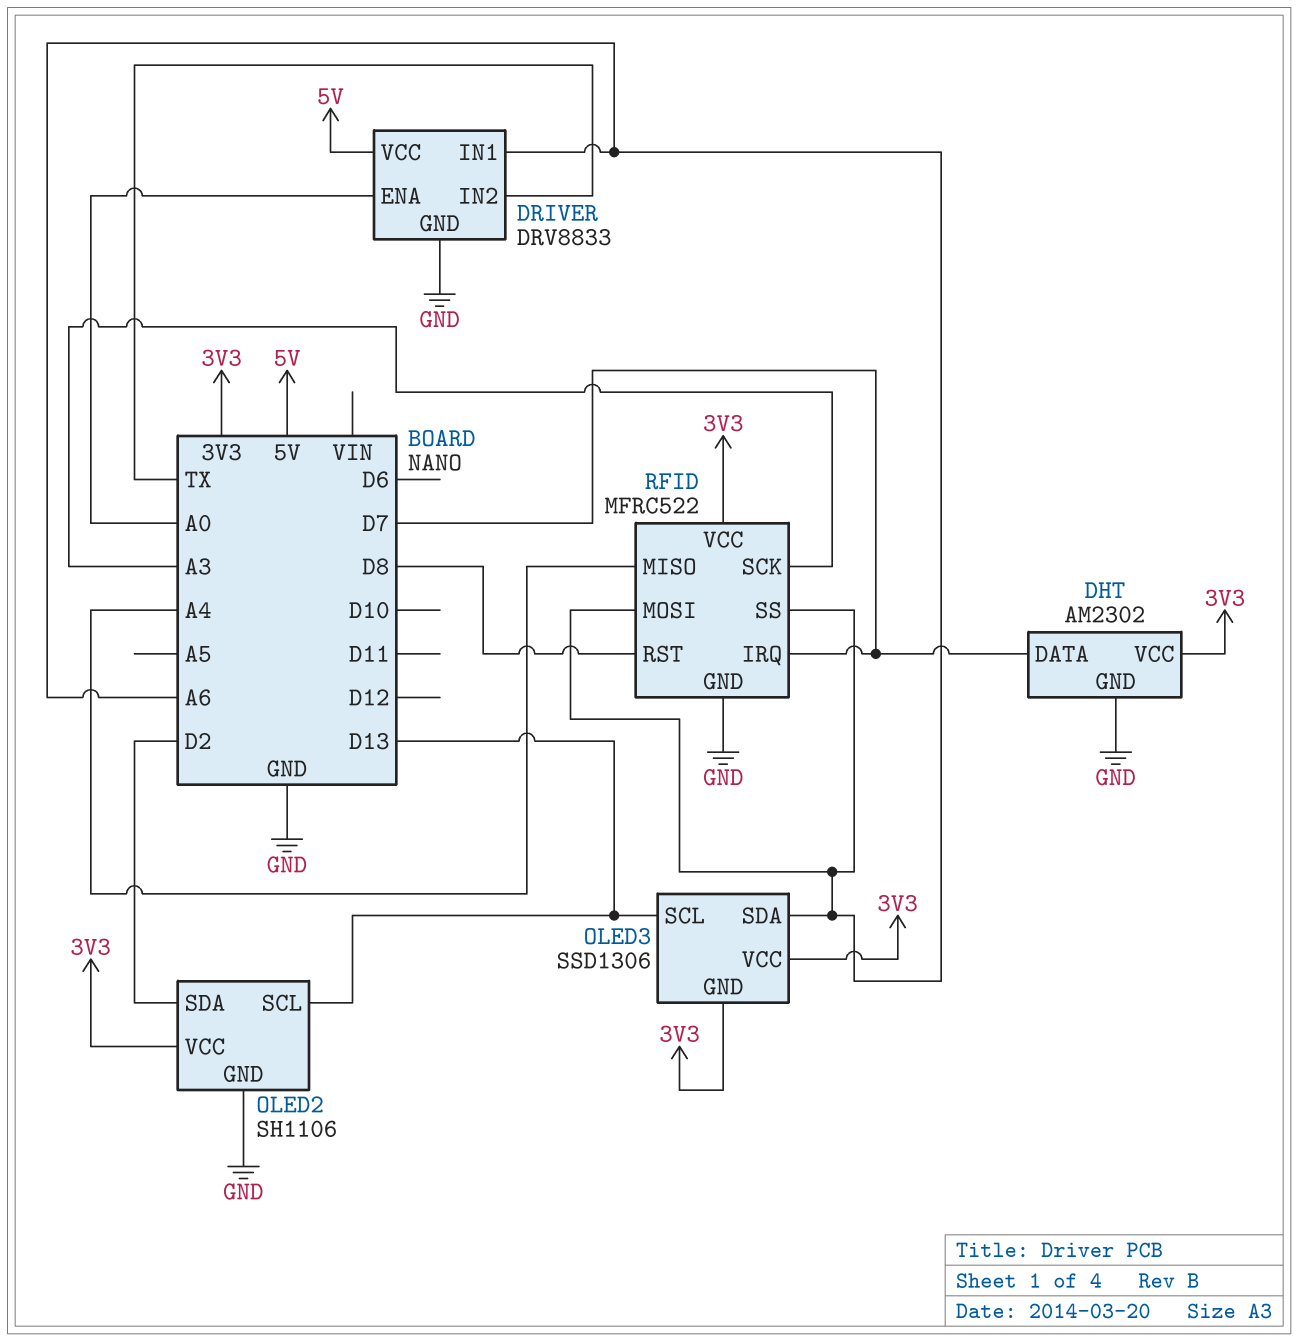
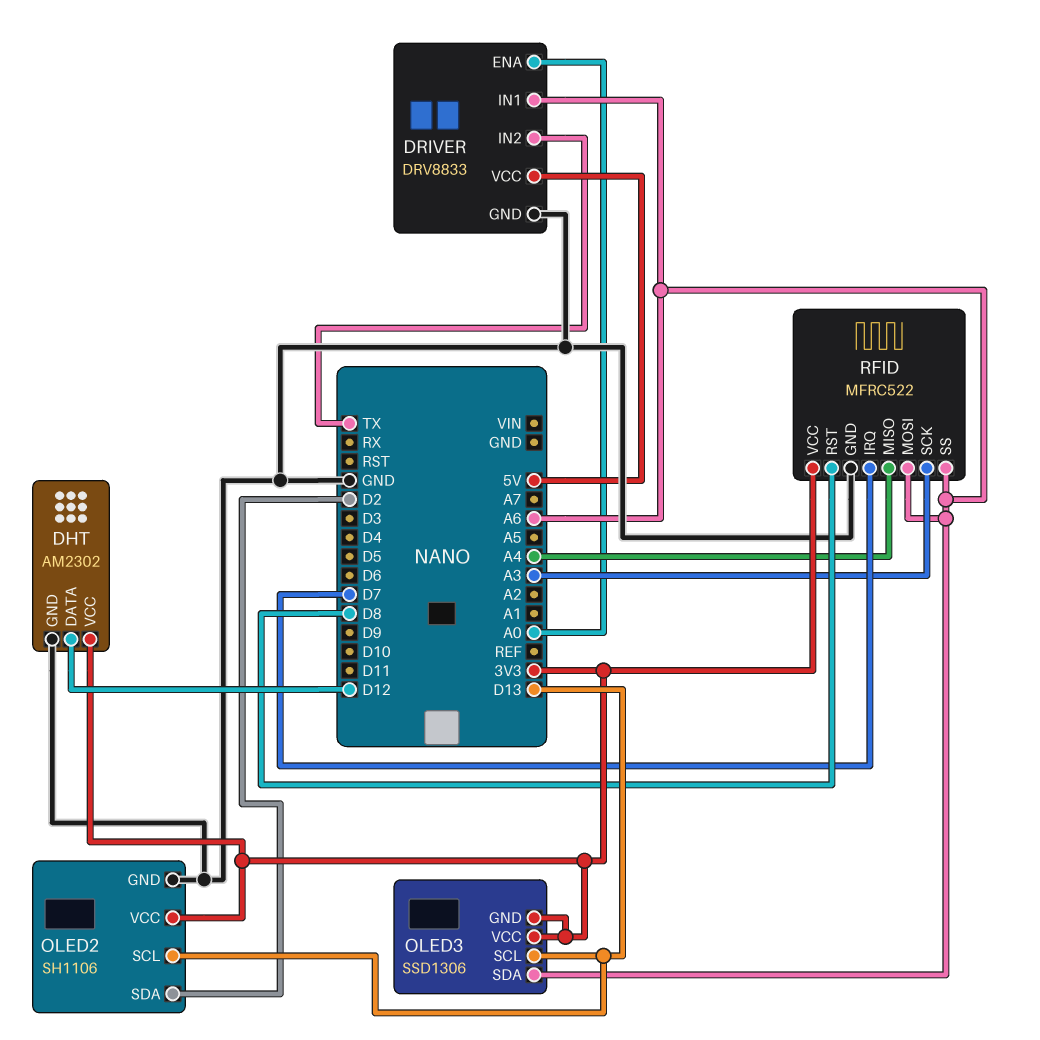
DHT pin DATA: D7 -> D12

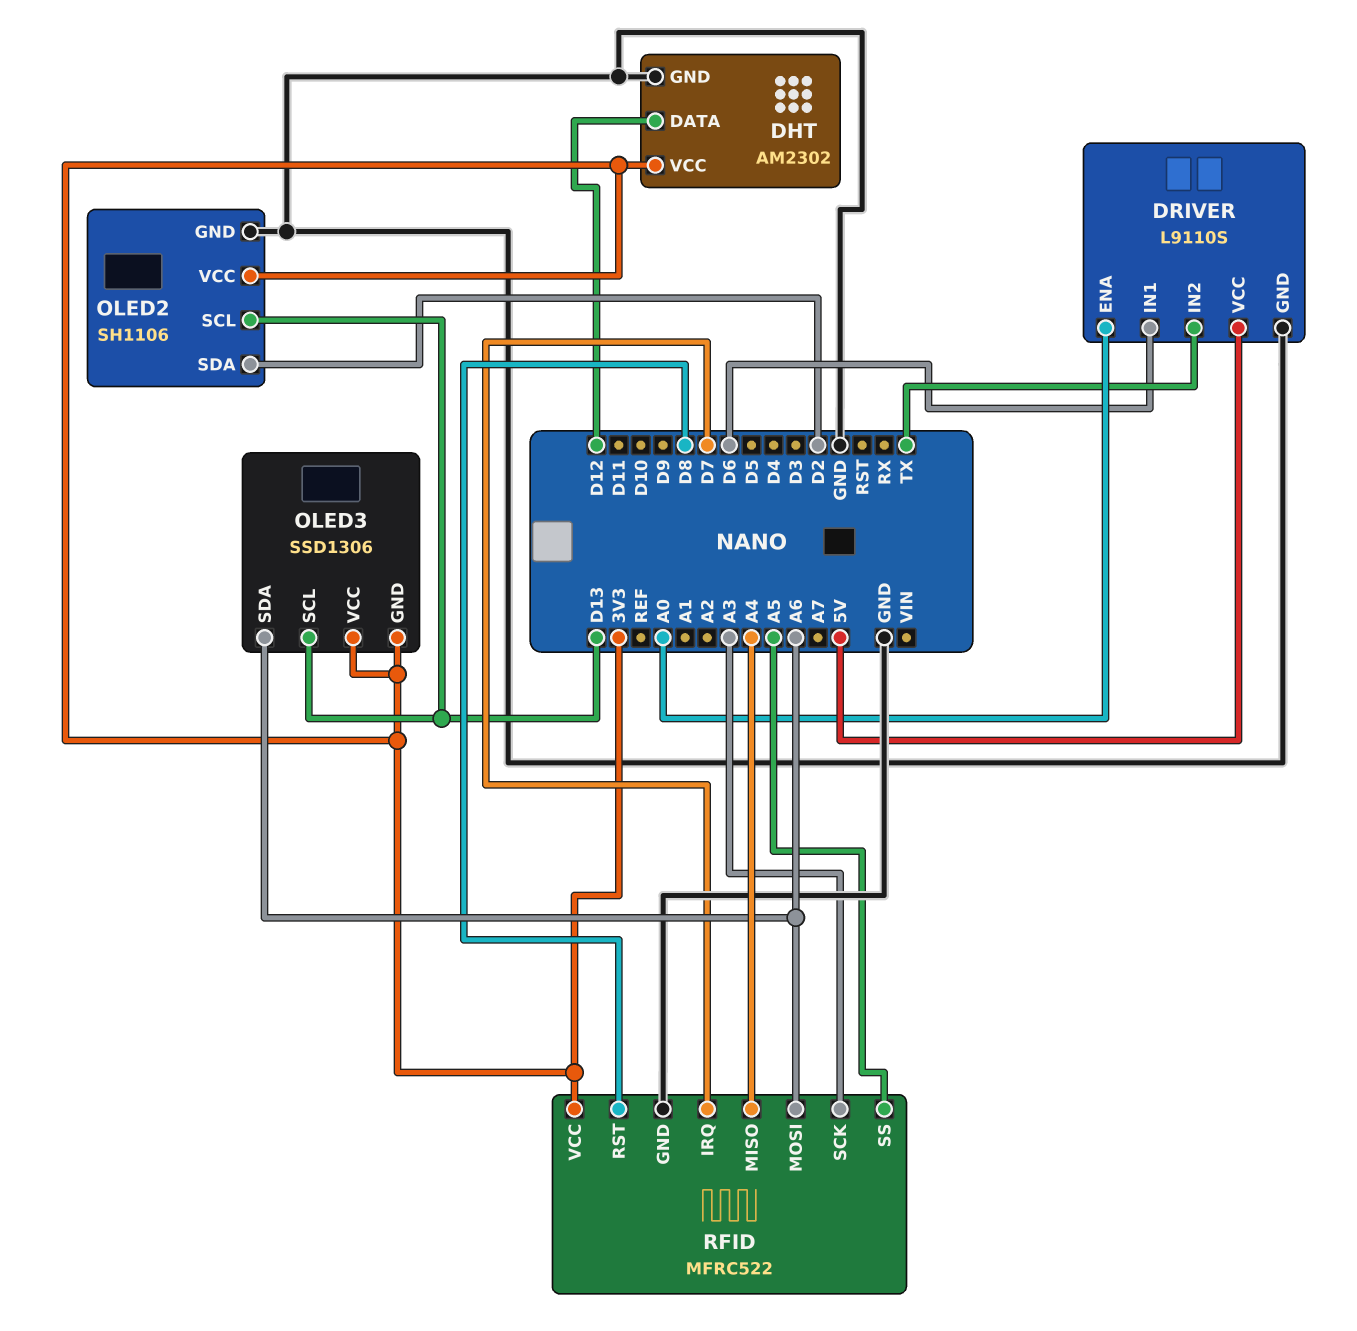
DRIVER: DRV8833 -> L9110S
DRIVER pin IN1: A6 -> D6
RFID pin SS: A6 -> A5

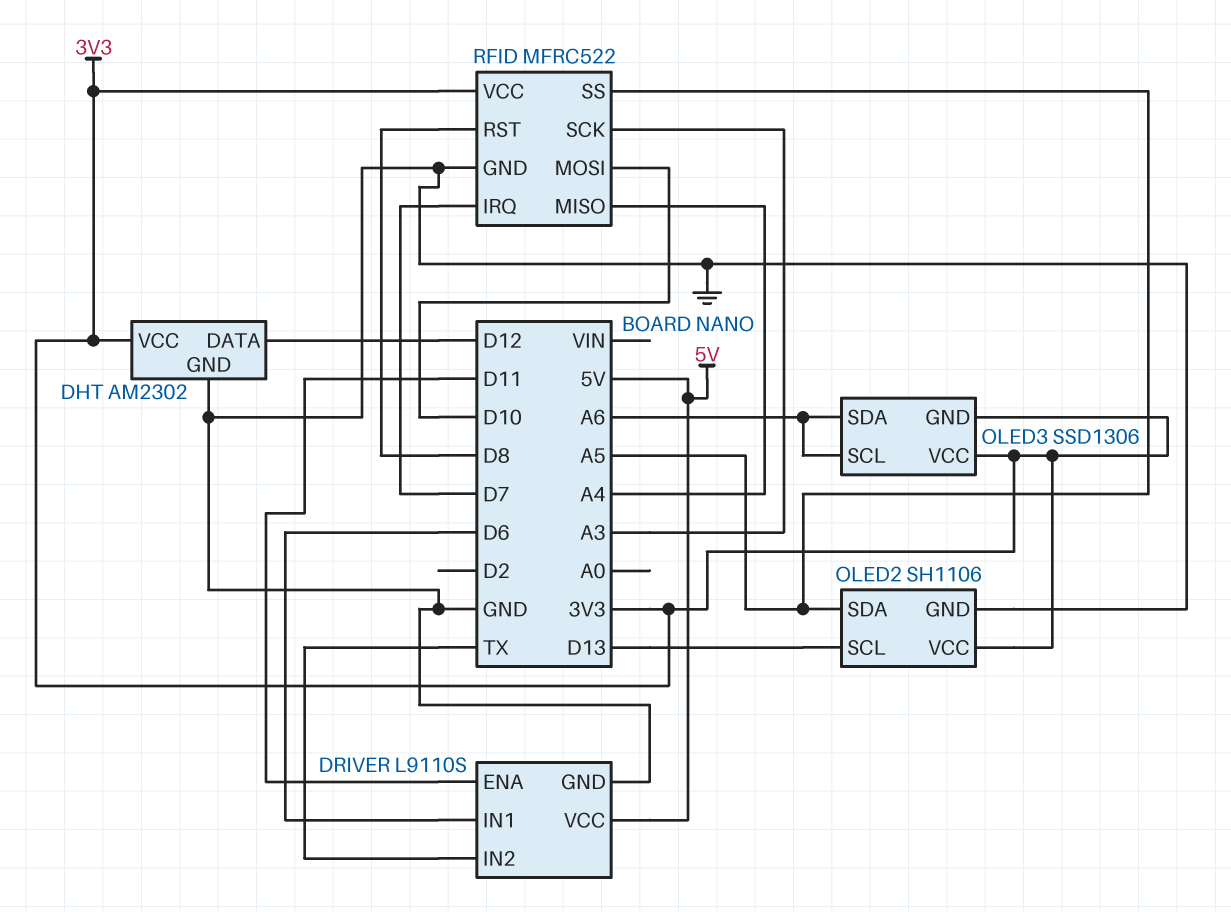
DRIVER pin ENA: A0 -> D11
OLED2 pin SDA: D2 -> A5
OLED3 pin SCL: D13 -> A6
RFID pin MOSI: A6 -> D10

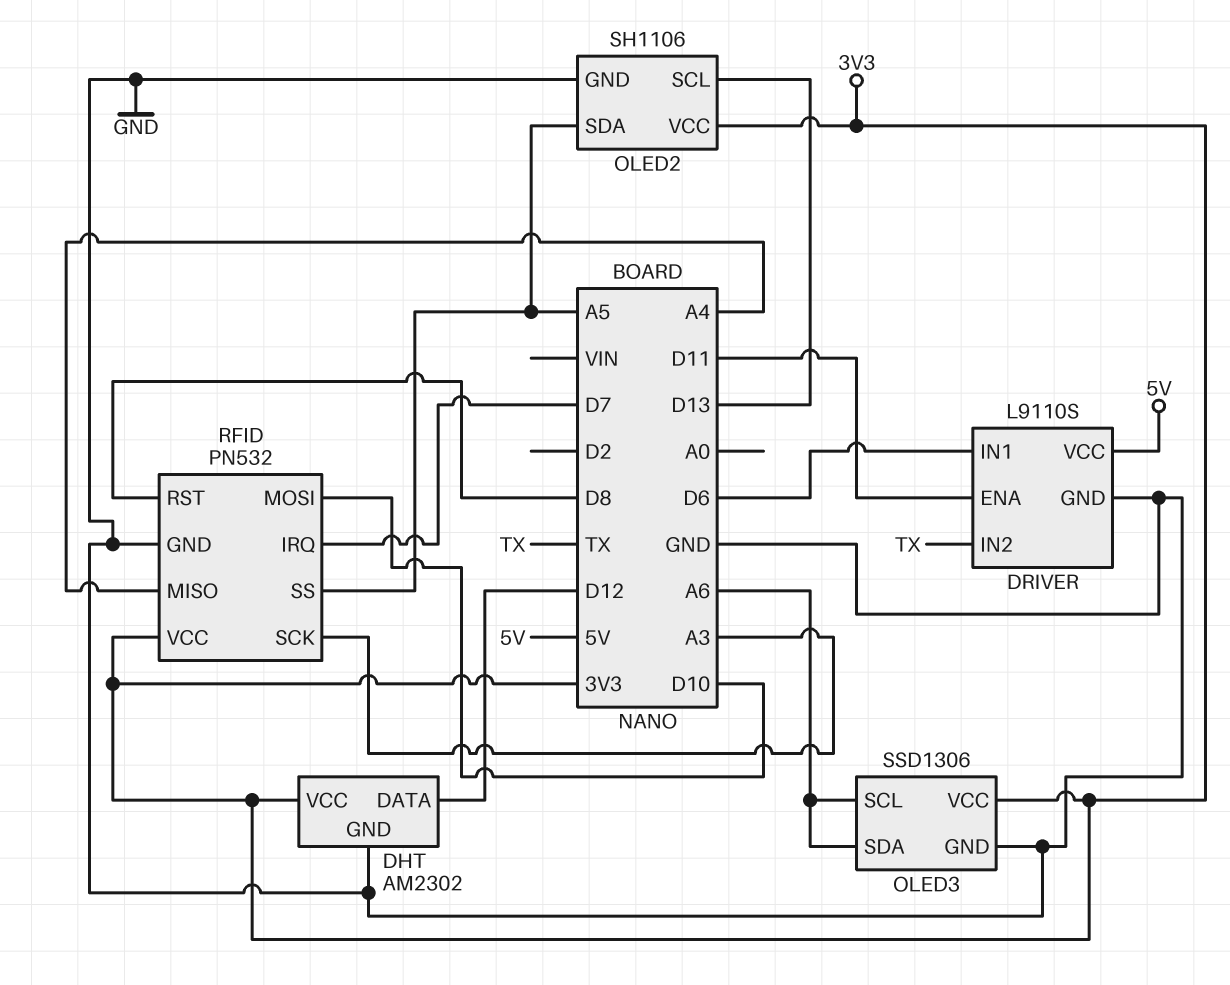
OLED3 pin GND: 3V3 -> GND
RFID: MFRC522 -> PN532

